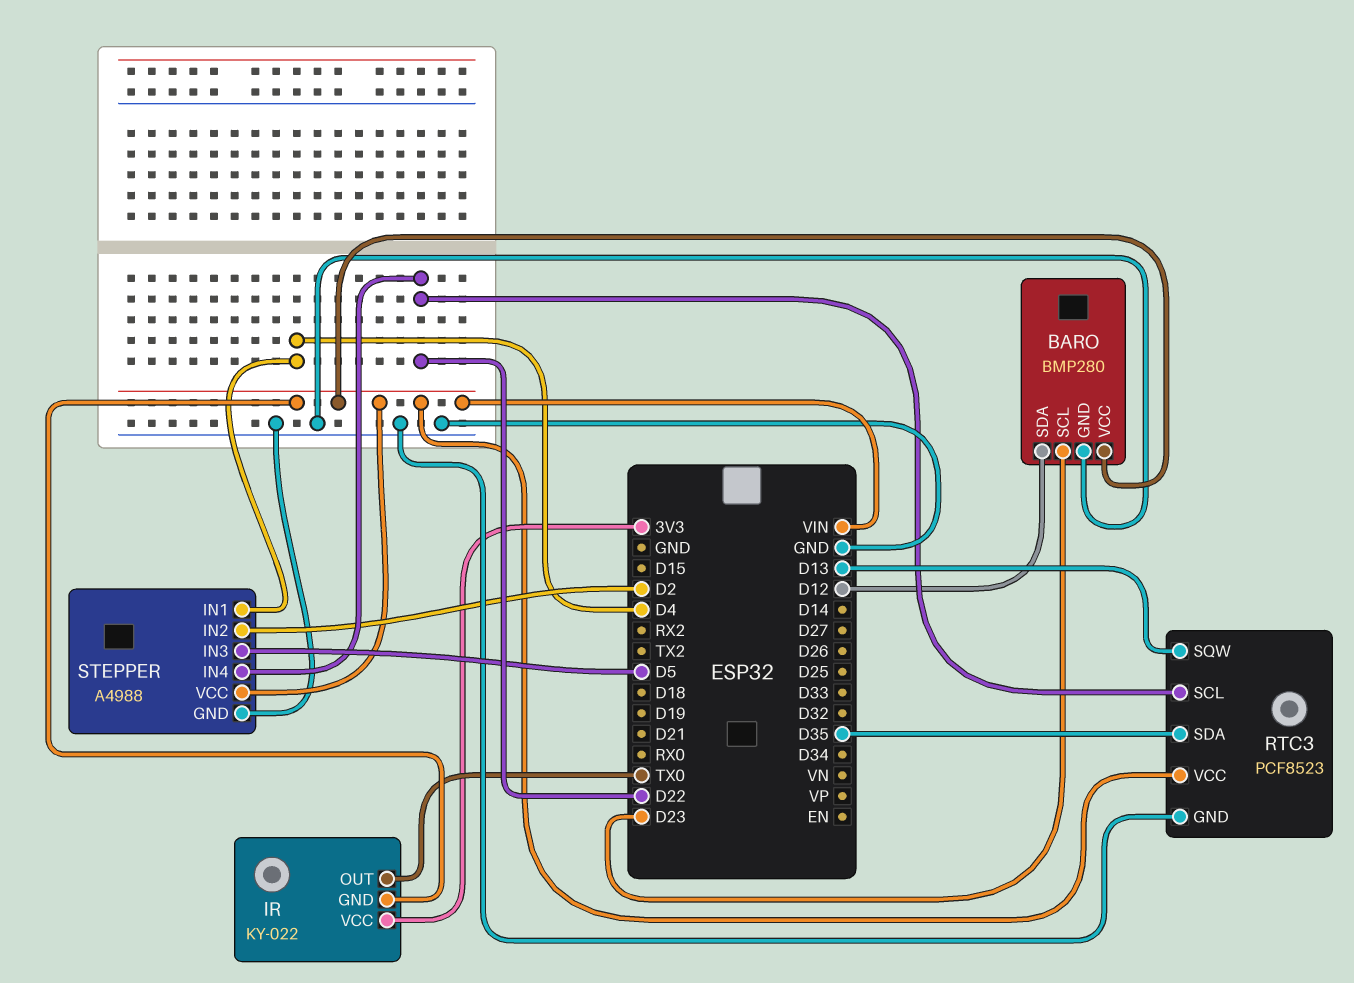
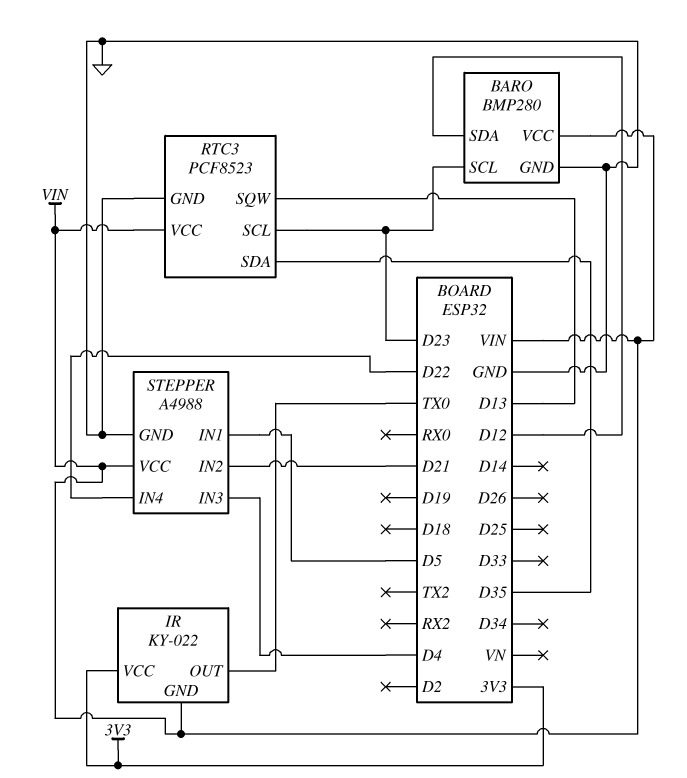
RTC3 pin SCL: D22 -> D23
STEPPER pin IN1: D4 -> D5
STEPPER pin IN2: D2 -> D21
STEPPER pin IN3: D5 -> D4

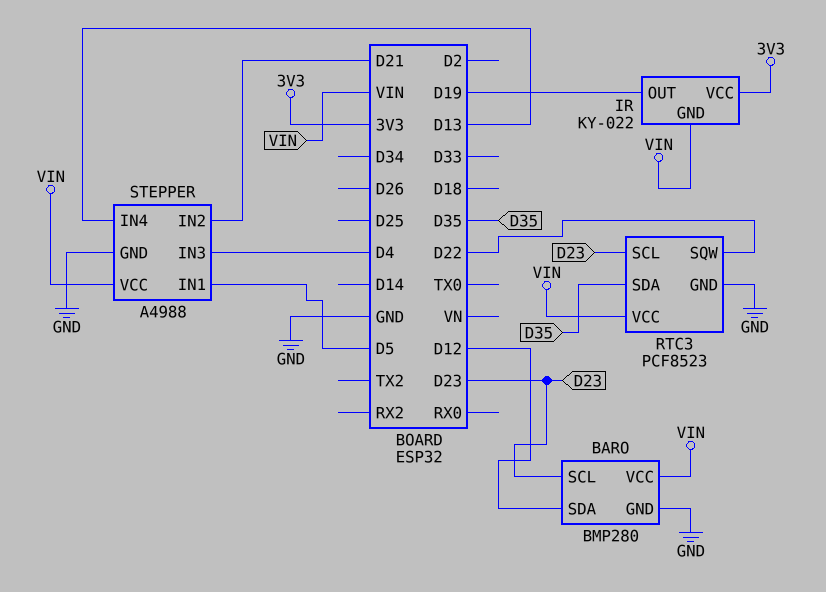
IR pin OUT: TX0 -> D19
RTC3 pin SQW: D13 -> D22
STEPPER pin IN4: D22 -> D13

